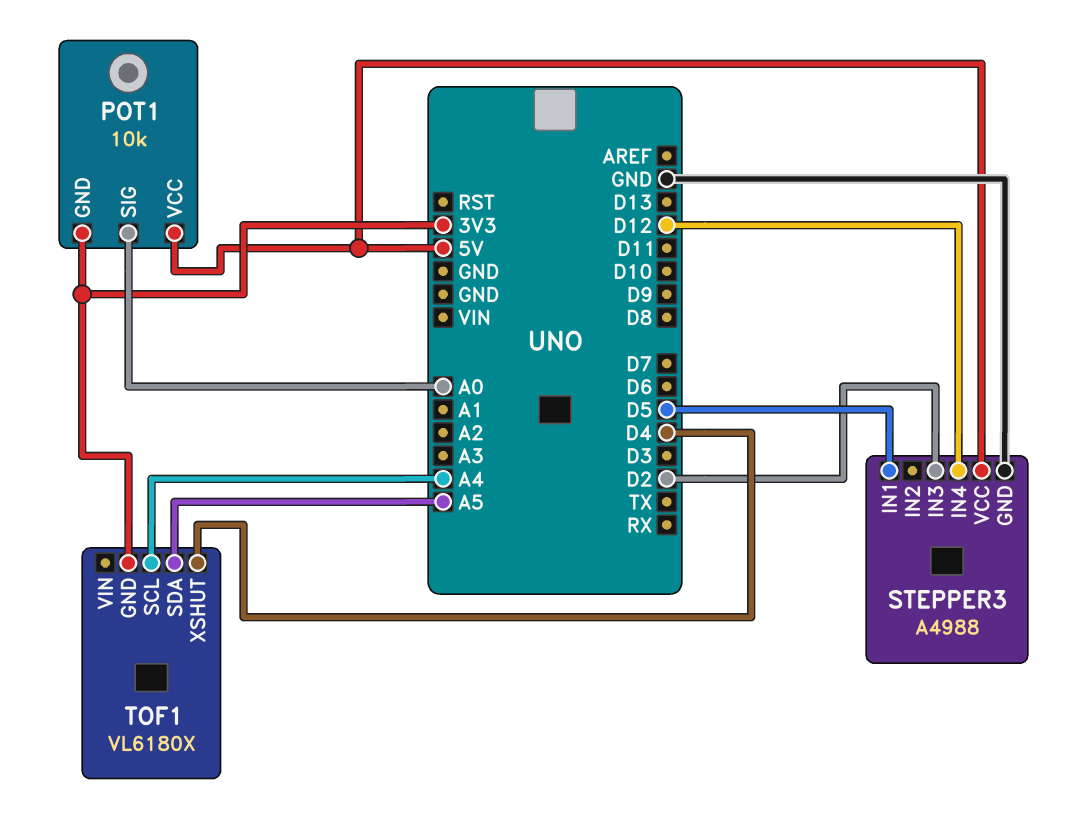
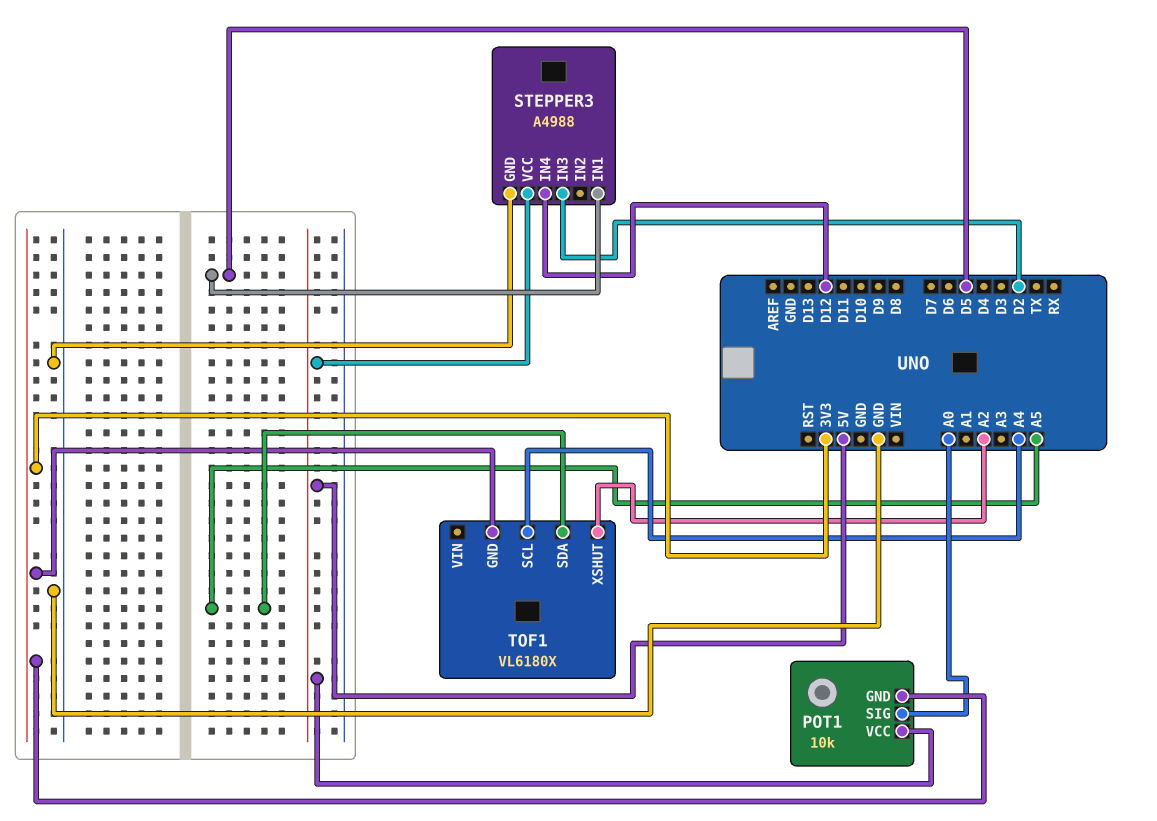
TOF1 pin XSHUT: D4 -> A2

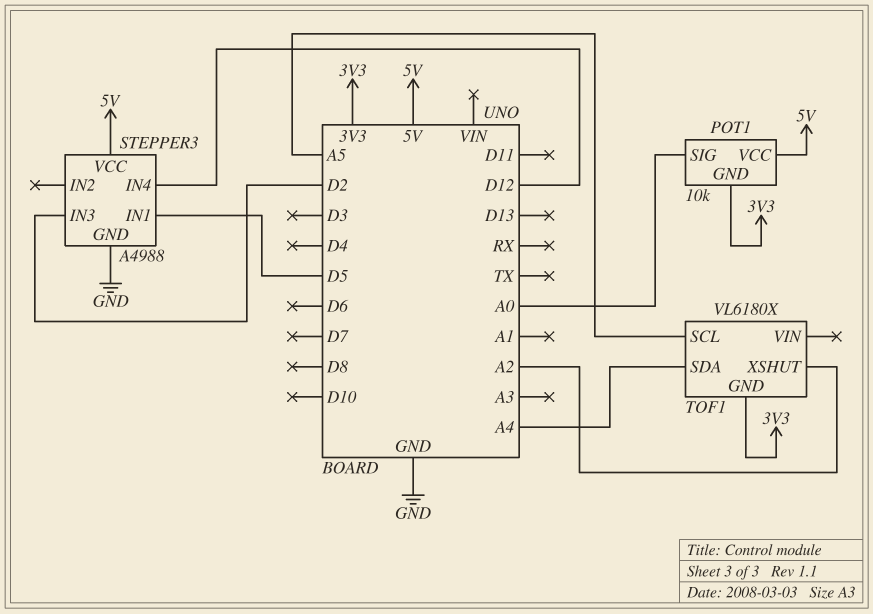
TOF1 pin SCL: A4 -> A5
TOF1 pin SDA: A5 -> A4

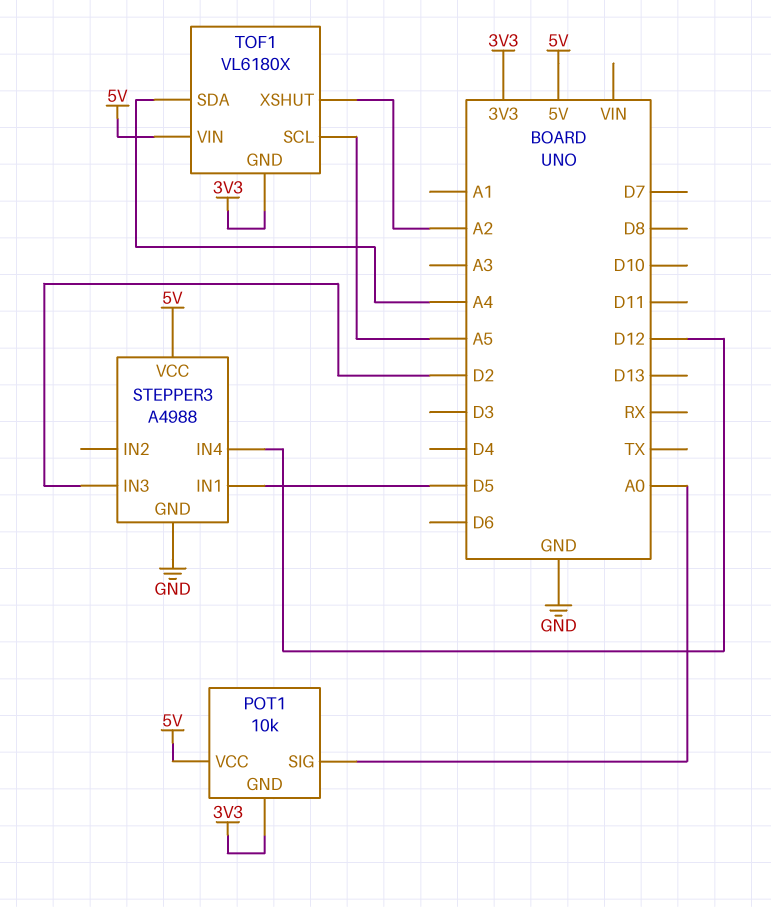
TOF1 pin VIN: none -> 5V

